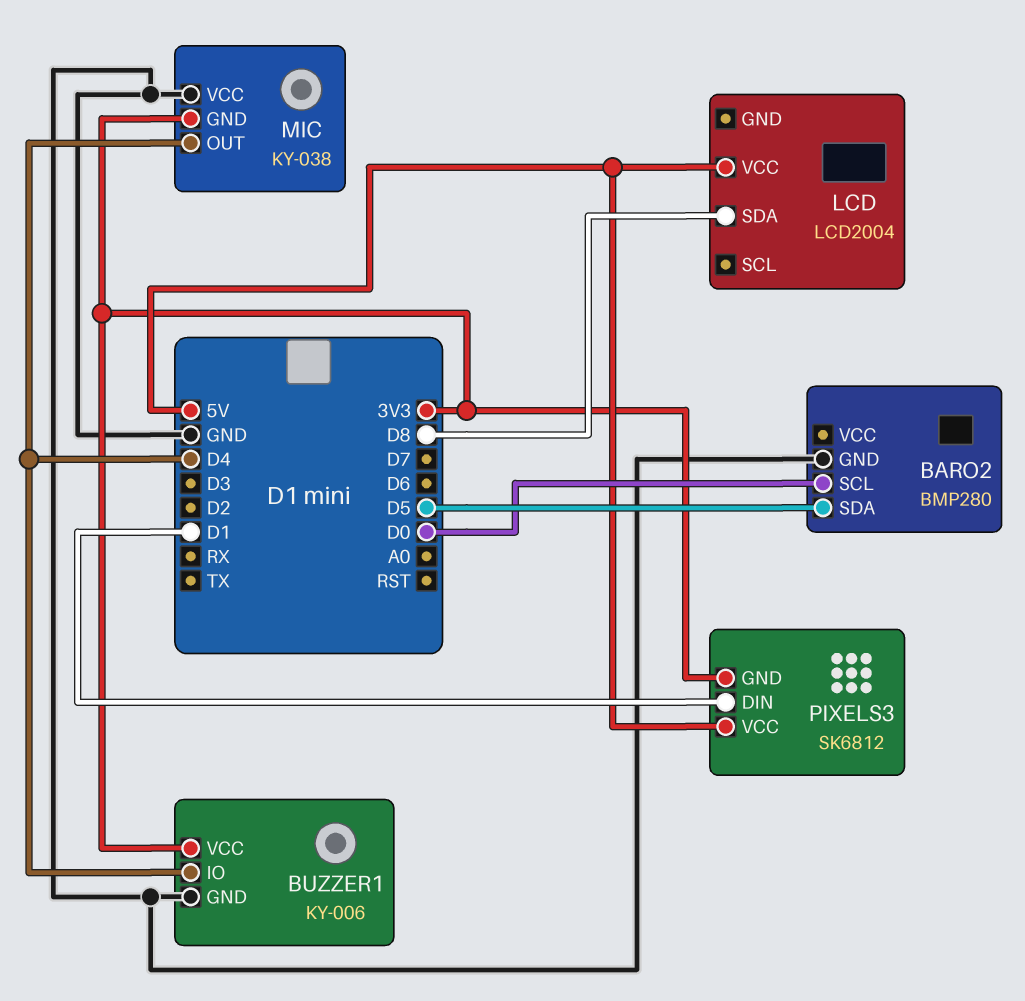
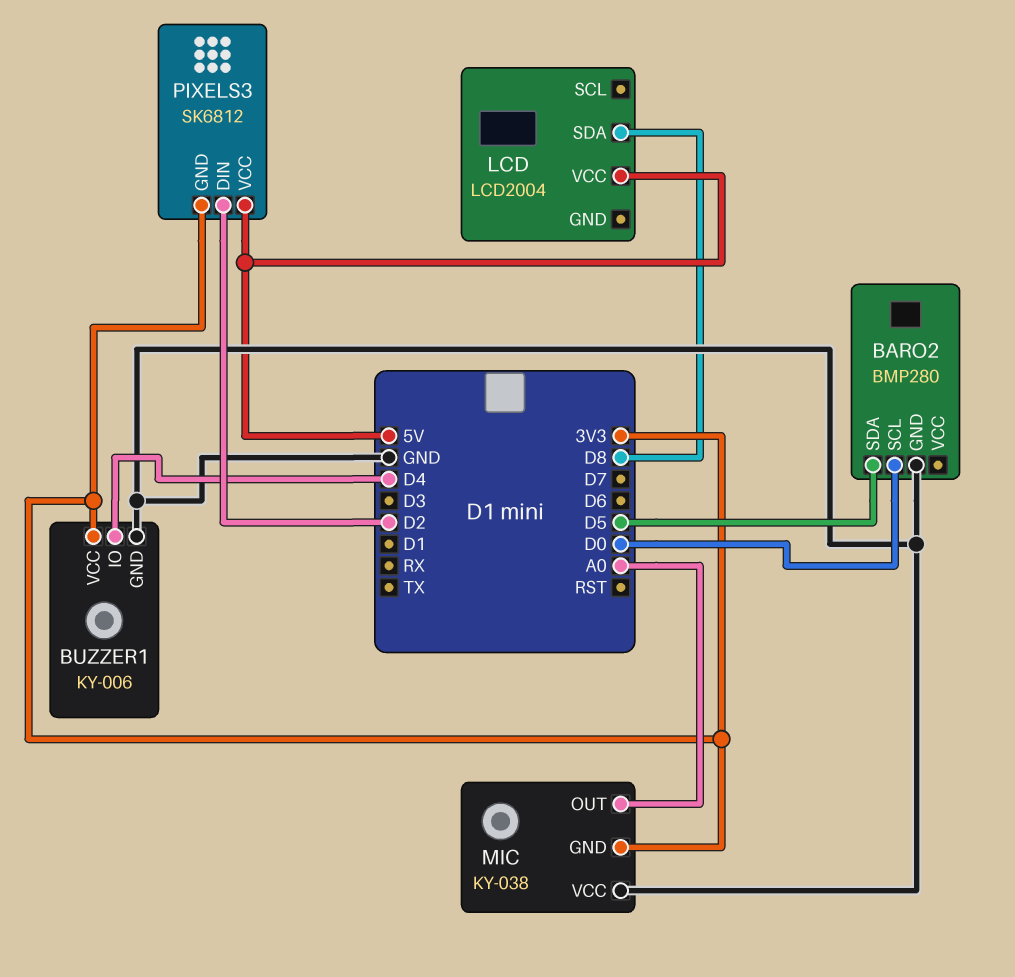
MIC pin OUT: D4 -> A0
PIXELS3 pin DIN: D1 -> D2

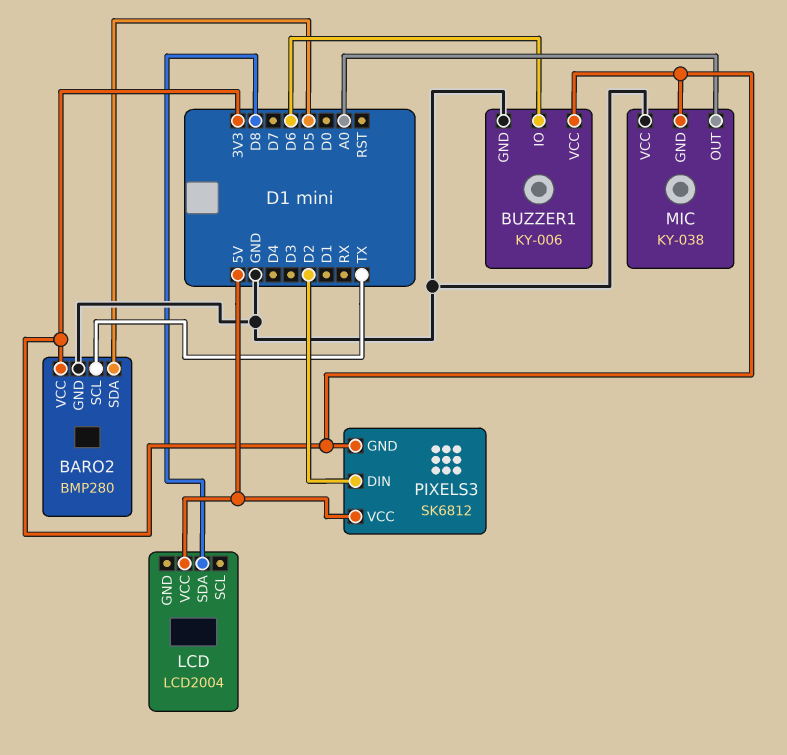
BARO2 pin SCL: D0 -> TX
BARO2 pin VCC: none -> 3V3
BUZZER1 pin IO: D4 -> D6

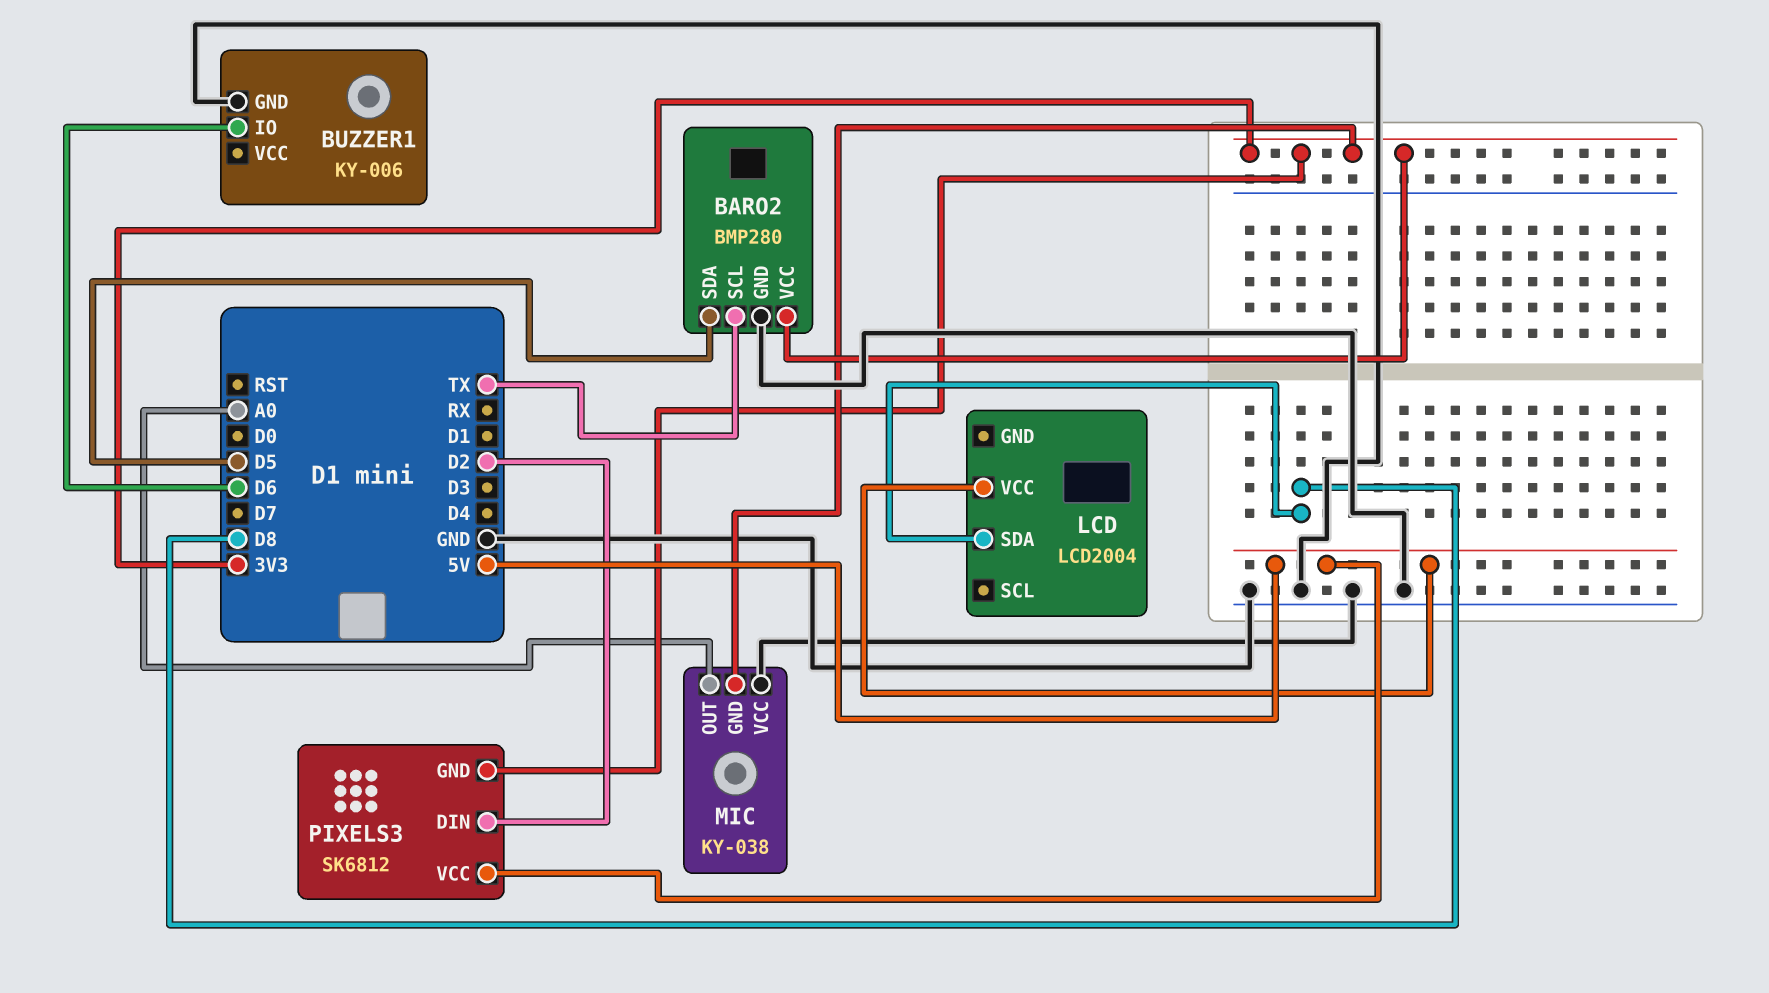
BUZZER1 pin VCC: 3V3 -> none

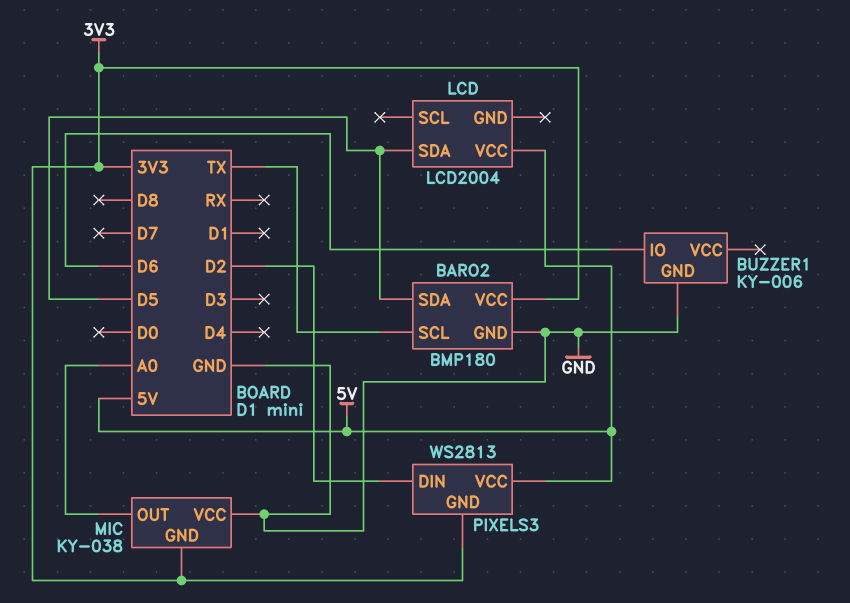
BARO2: BMP280 -> BMP180
LCD pin SDA: D8 -> D5
PIXELS3: SK6812 -> WS2813

